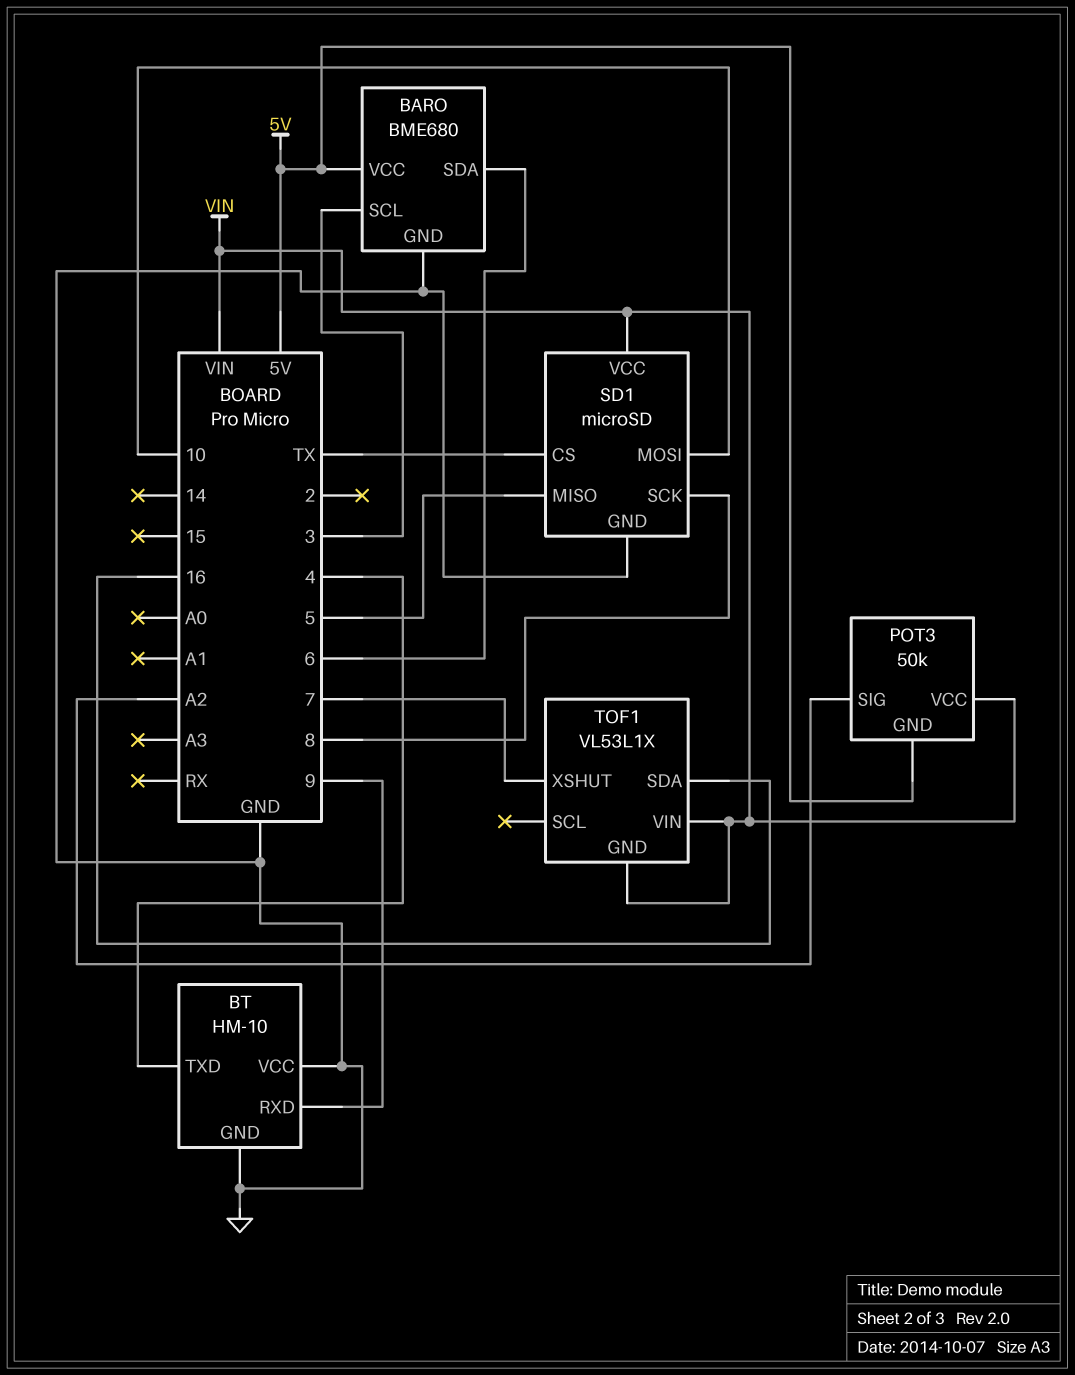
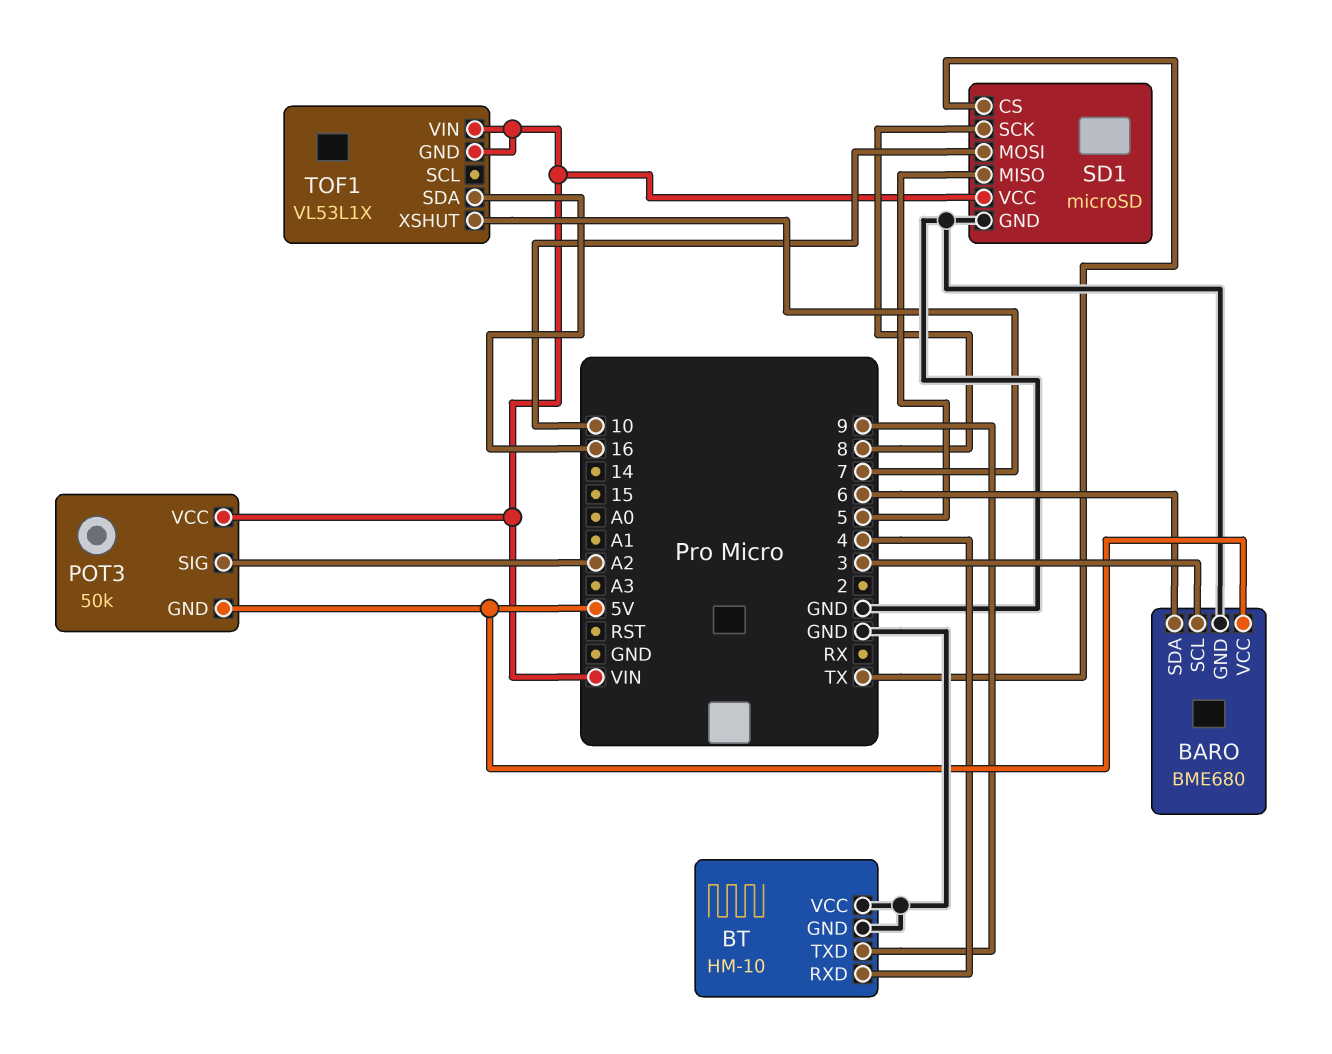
BT pin RXD: 9 -> 4
BT pin TXD: 4 -> 9

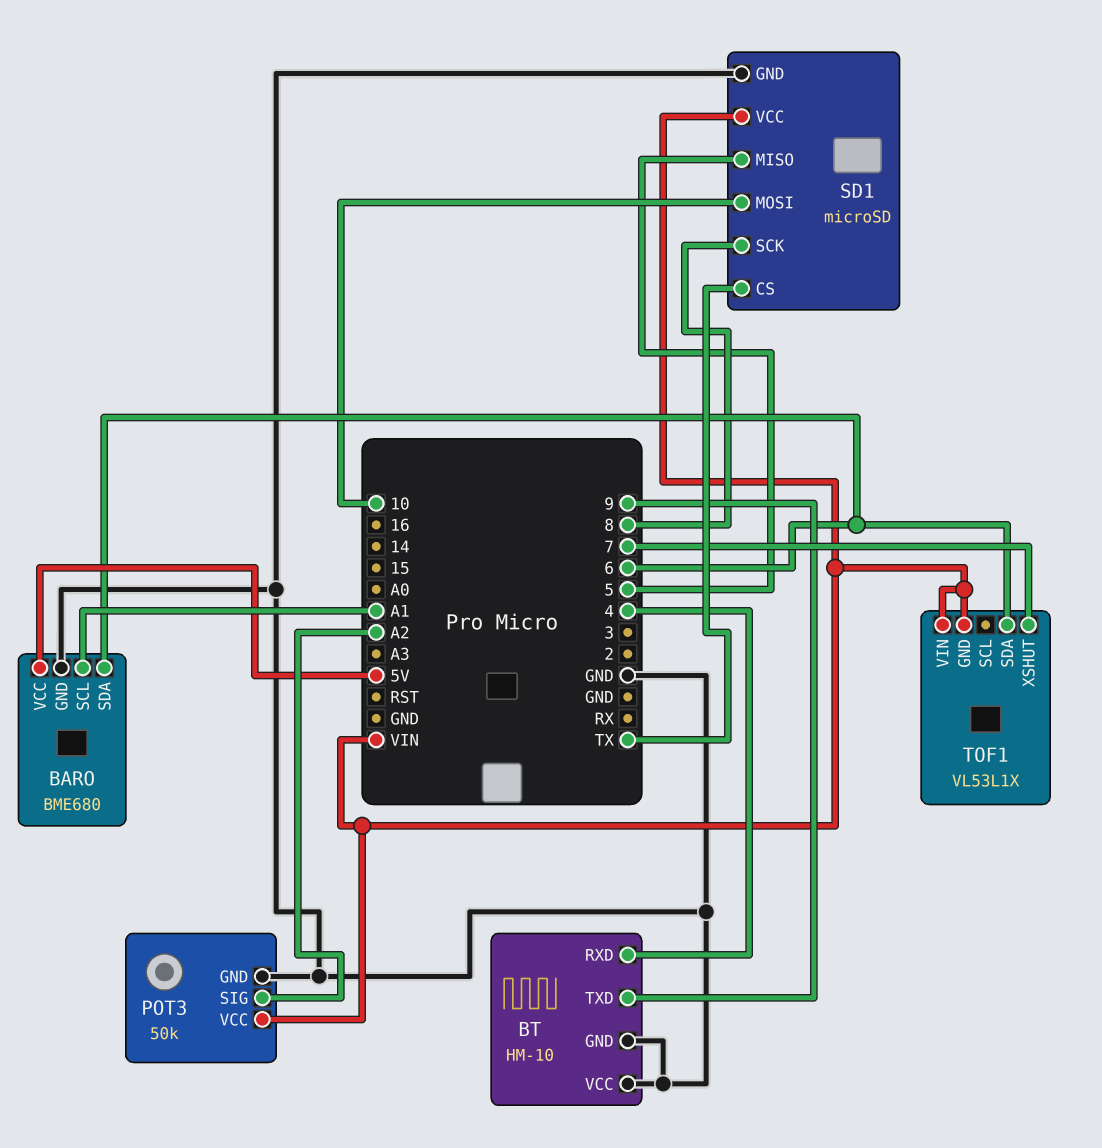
BARO pin SCL: 3 -> A1
POT3 pin GND: 5V -> GND
TOF1 pin SDA: 16 -> 6

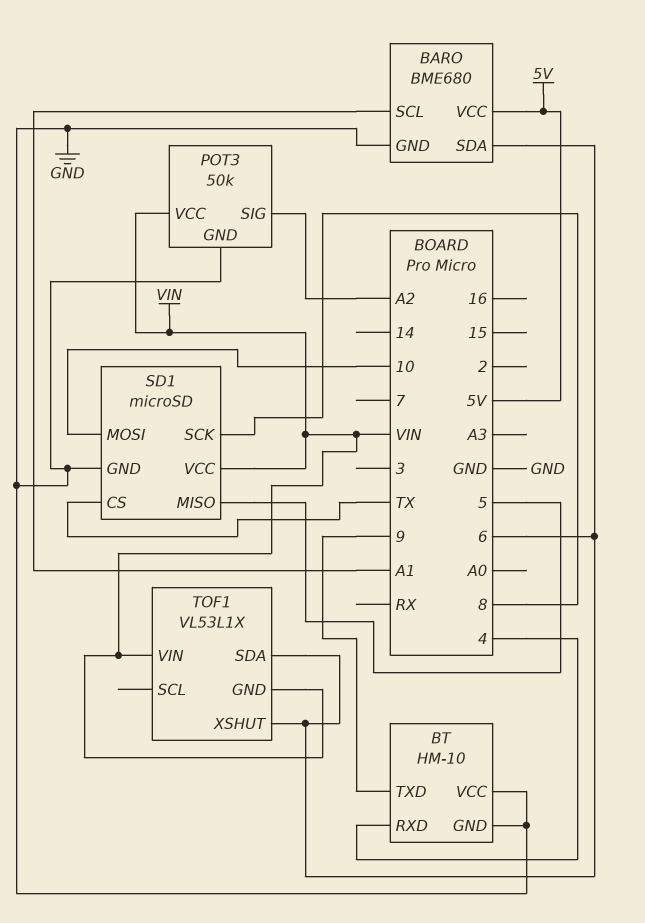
TOF1 pin XSHUT: 7 -> 6

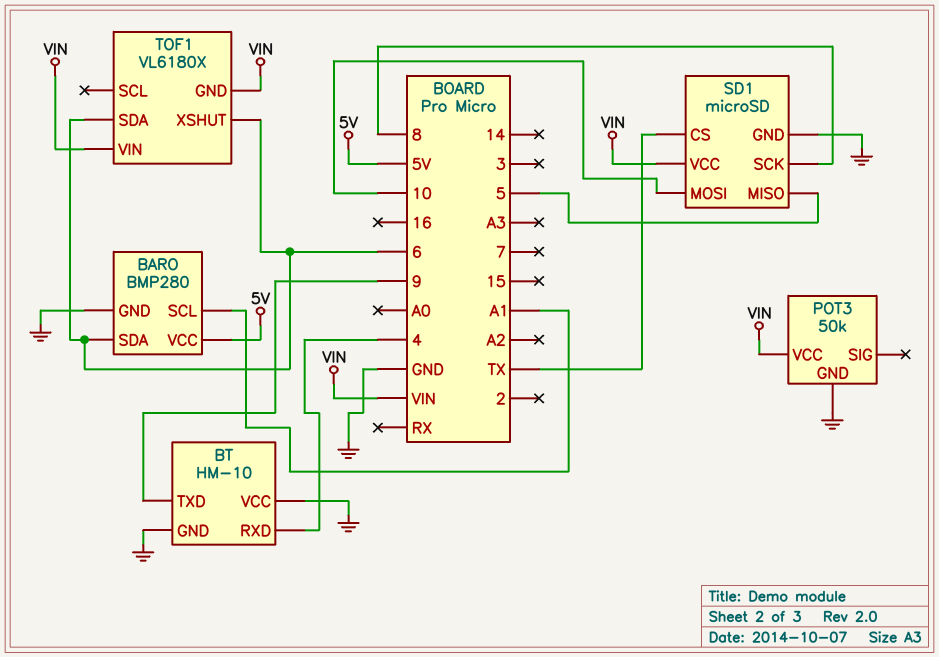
BARO: BME680 -> BMP280
POT3 pin SIG: A2 -> none
TOF1: VL53L1X -> VL6180X

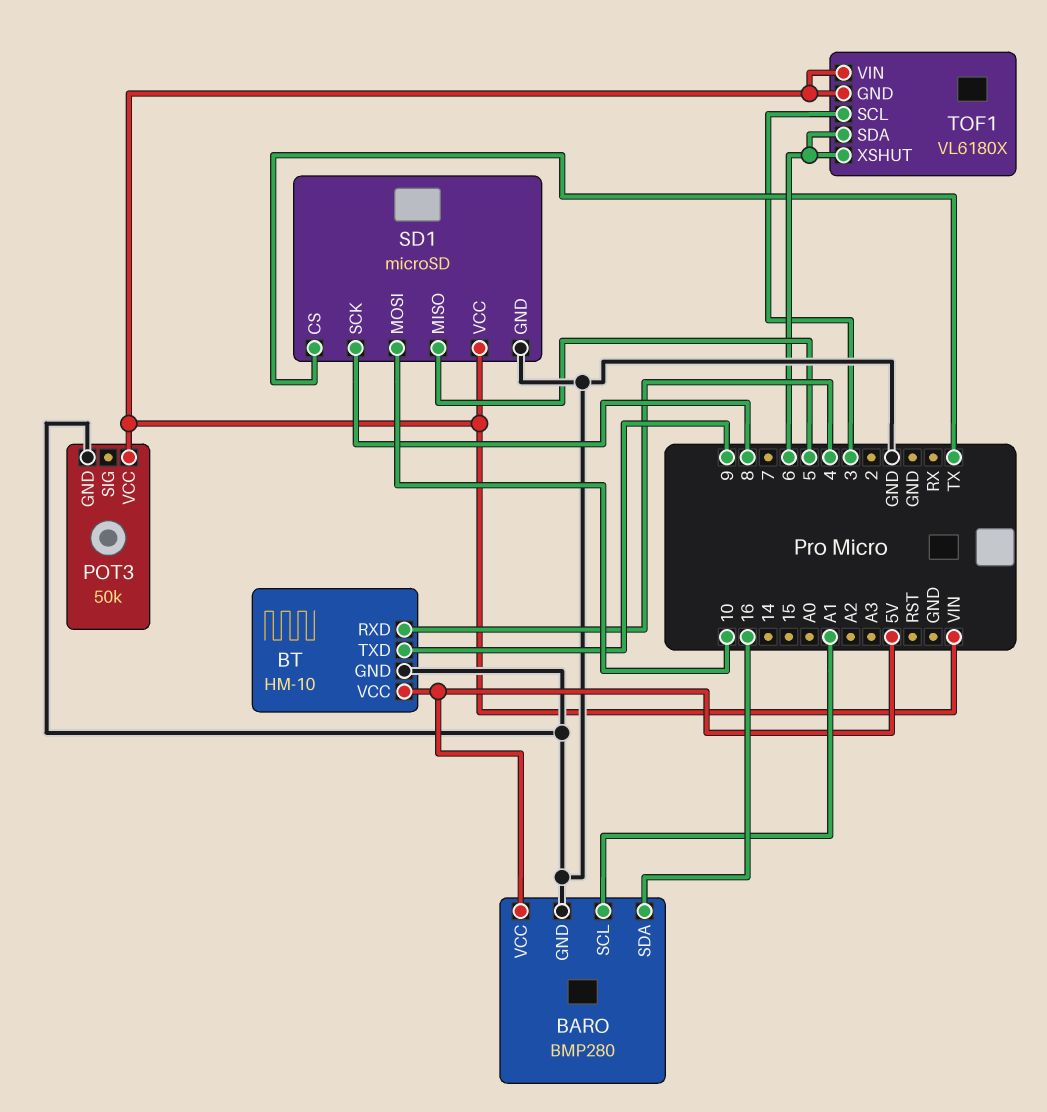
BARO pin SDA: 6 -> 16
BT pin VCC: GND -> 5V
TOF1 pin SCL: none -> 3

